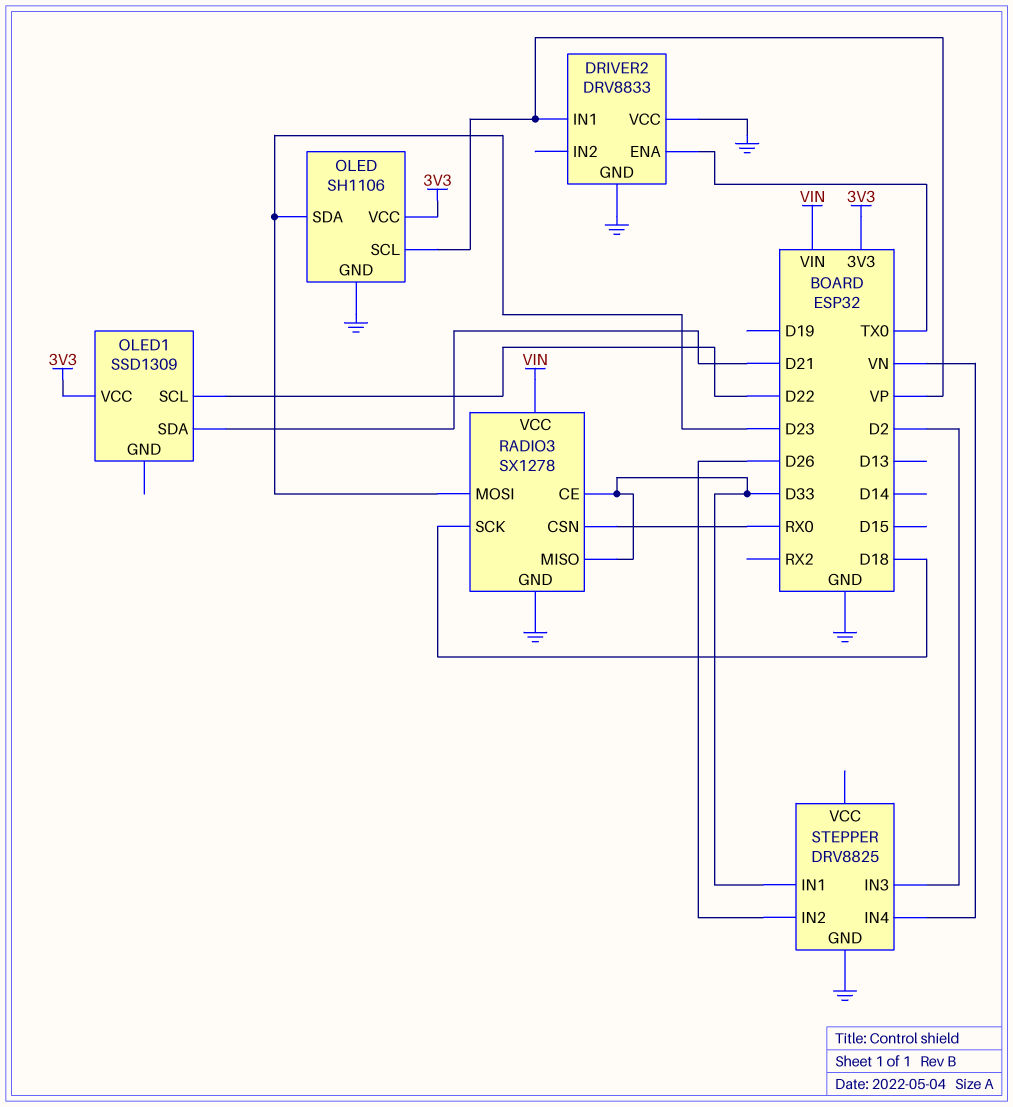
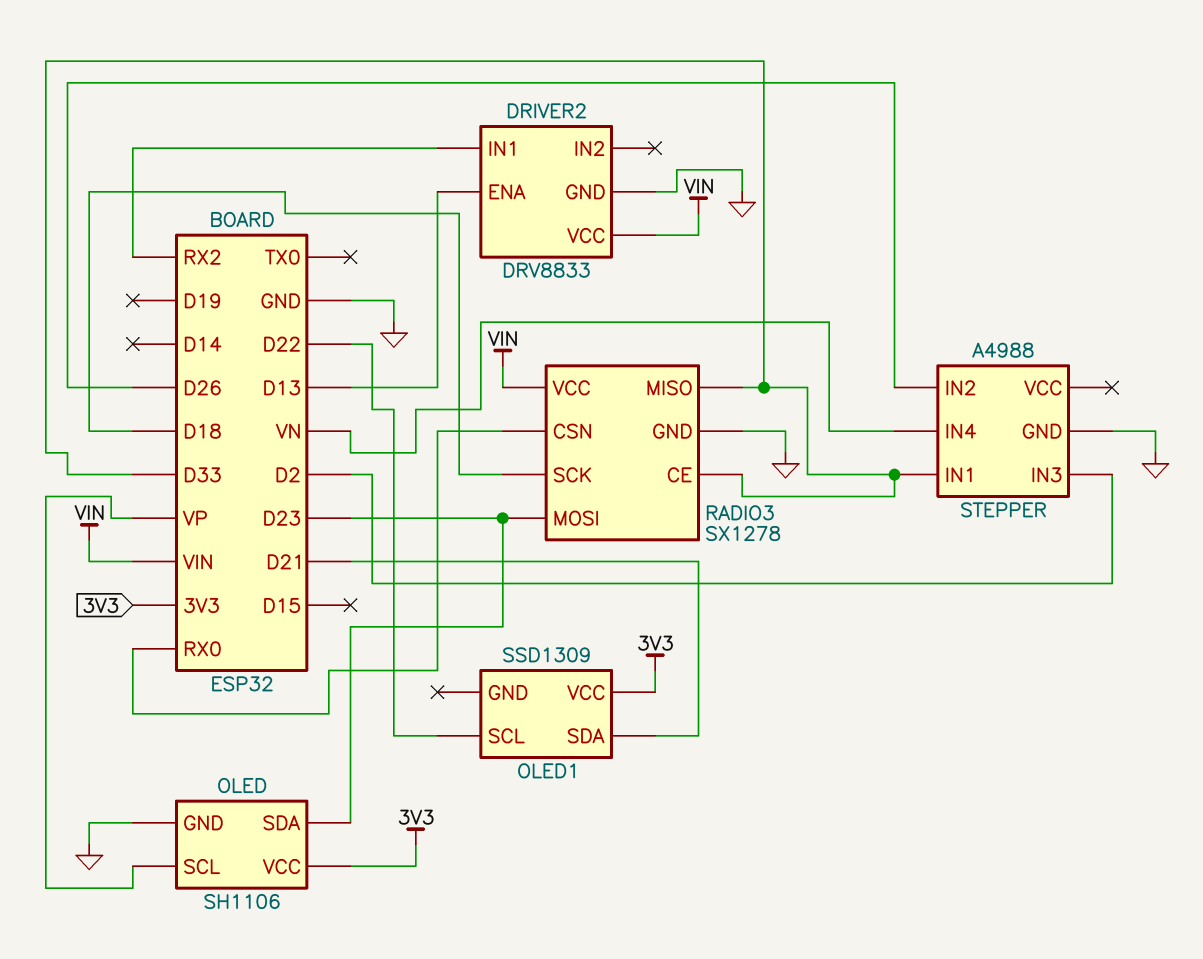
DRIVER2 pin ENA: TX0 -> D13
DRIVER2 pin IN1: VP -> RX2
DRIVER2 pin VCC: GND -> VIN
STEPPER: DRV8825 -> A4988

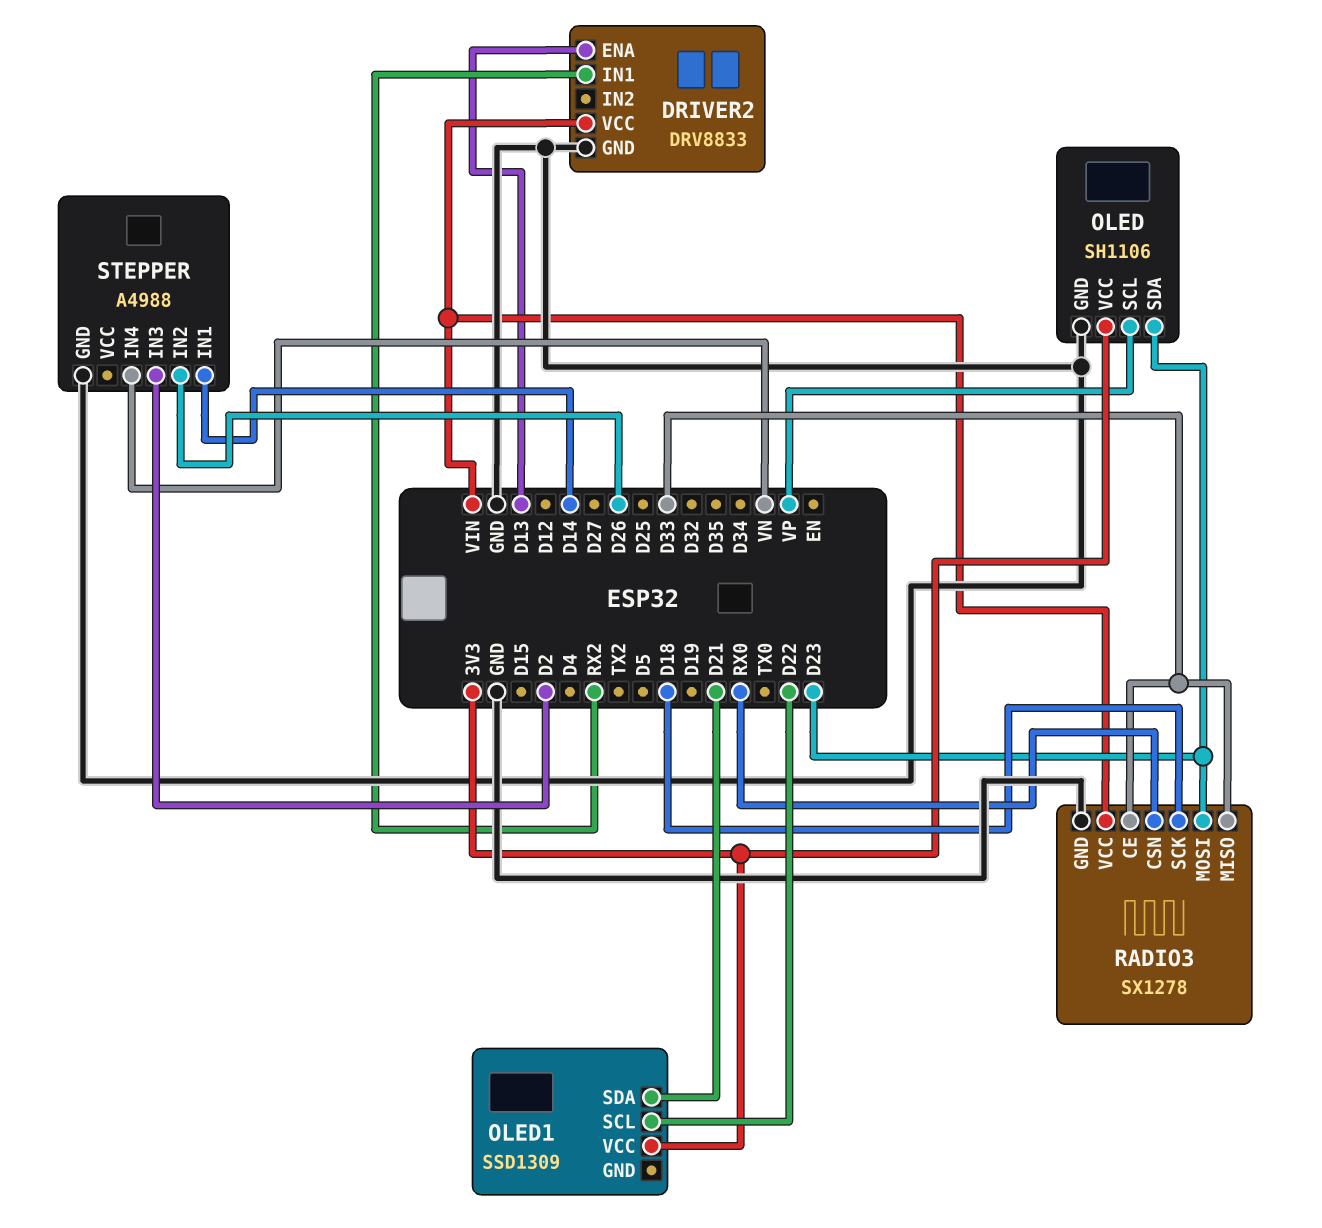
STEPPER pin IN1: D33 -> D14

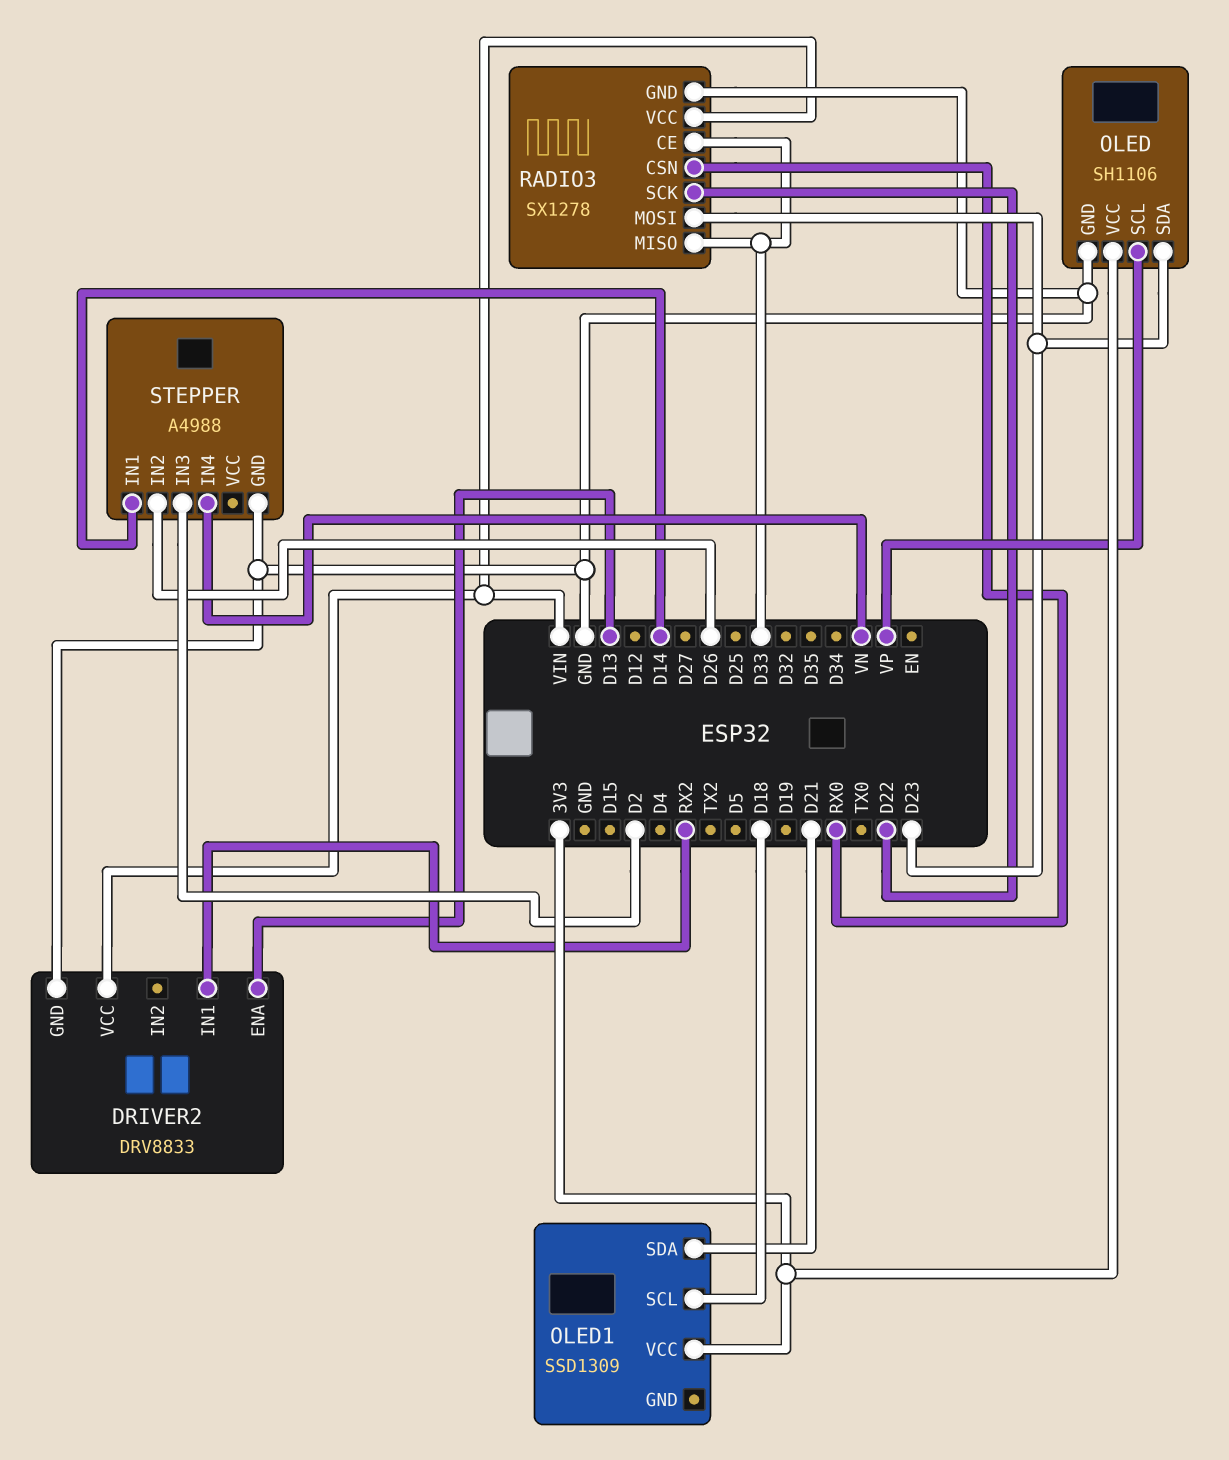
OLED1 pin SCL: D22 -> D18
RADIO3 pin SCK: D18 -> D22

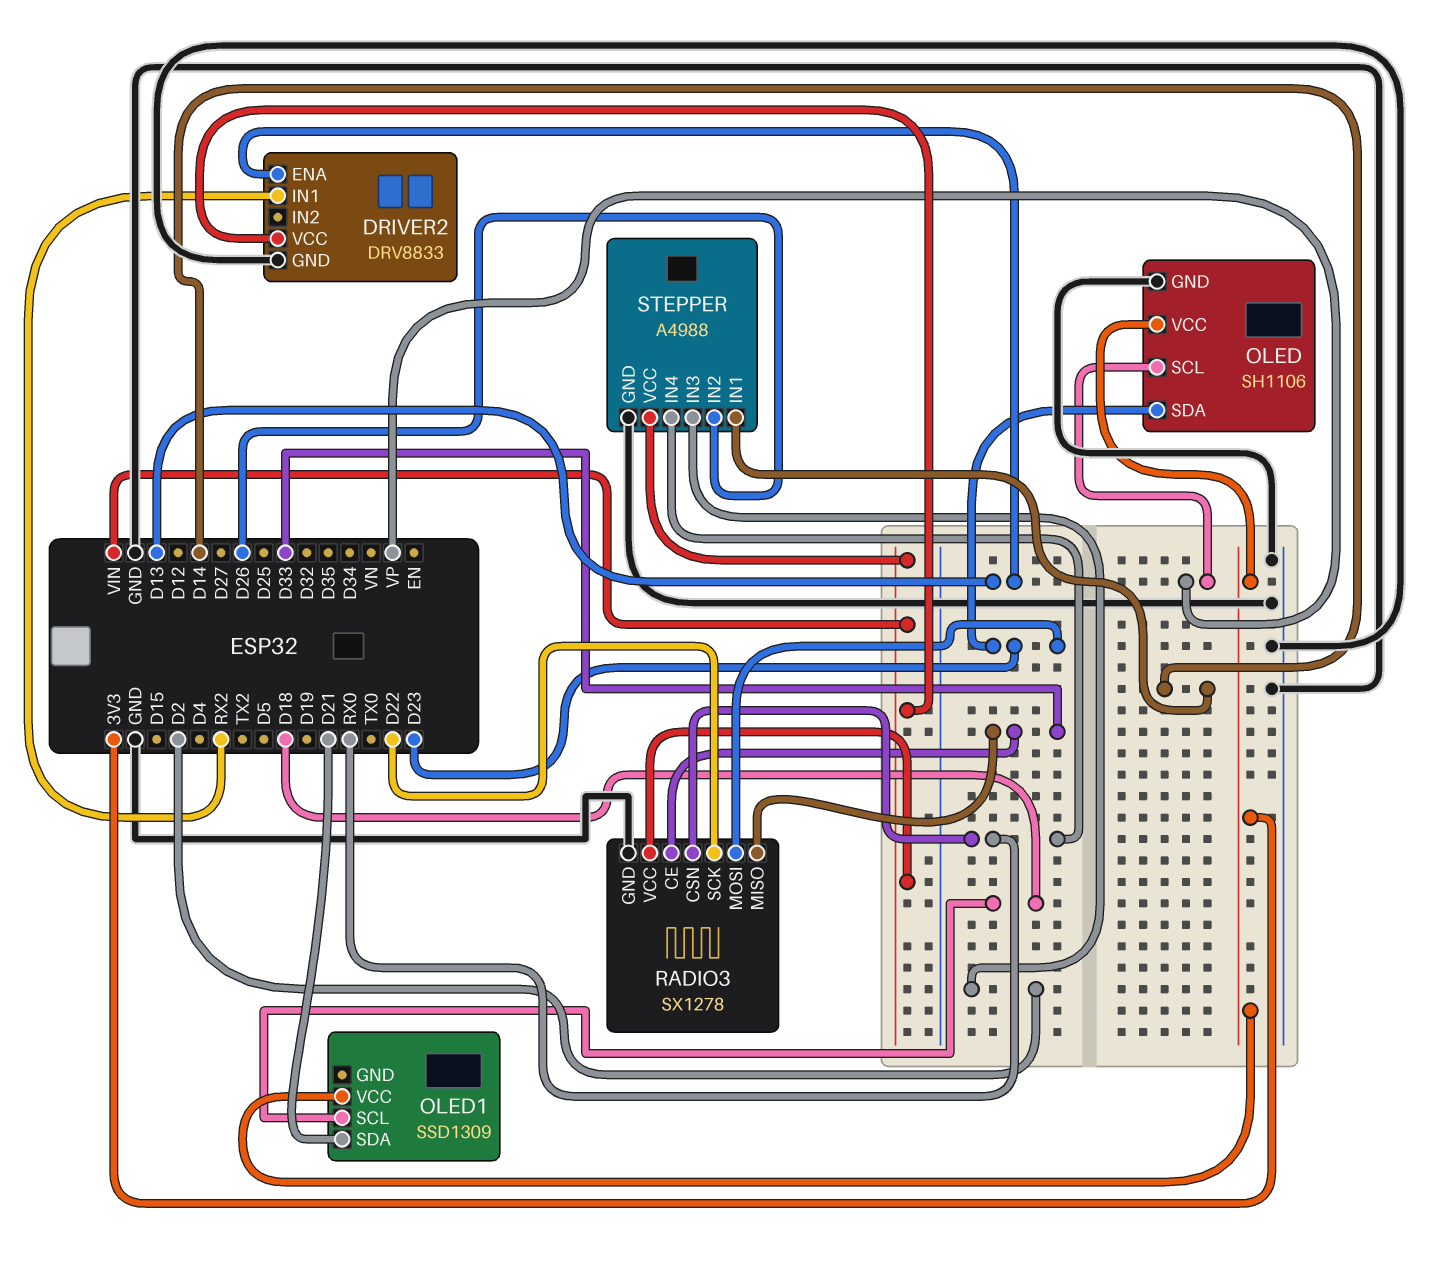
STEPPER pin IN4: VN -> RX0
STEPPER pin VCC: none -> VIN

